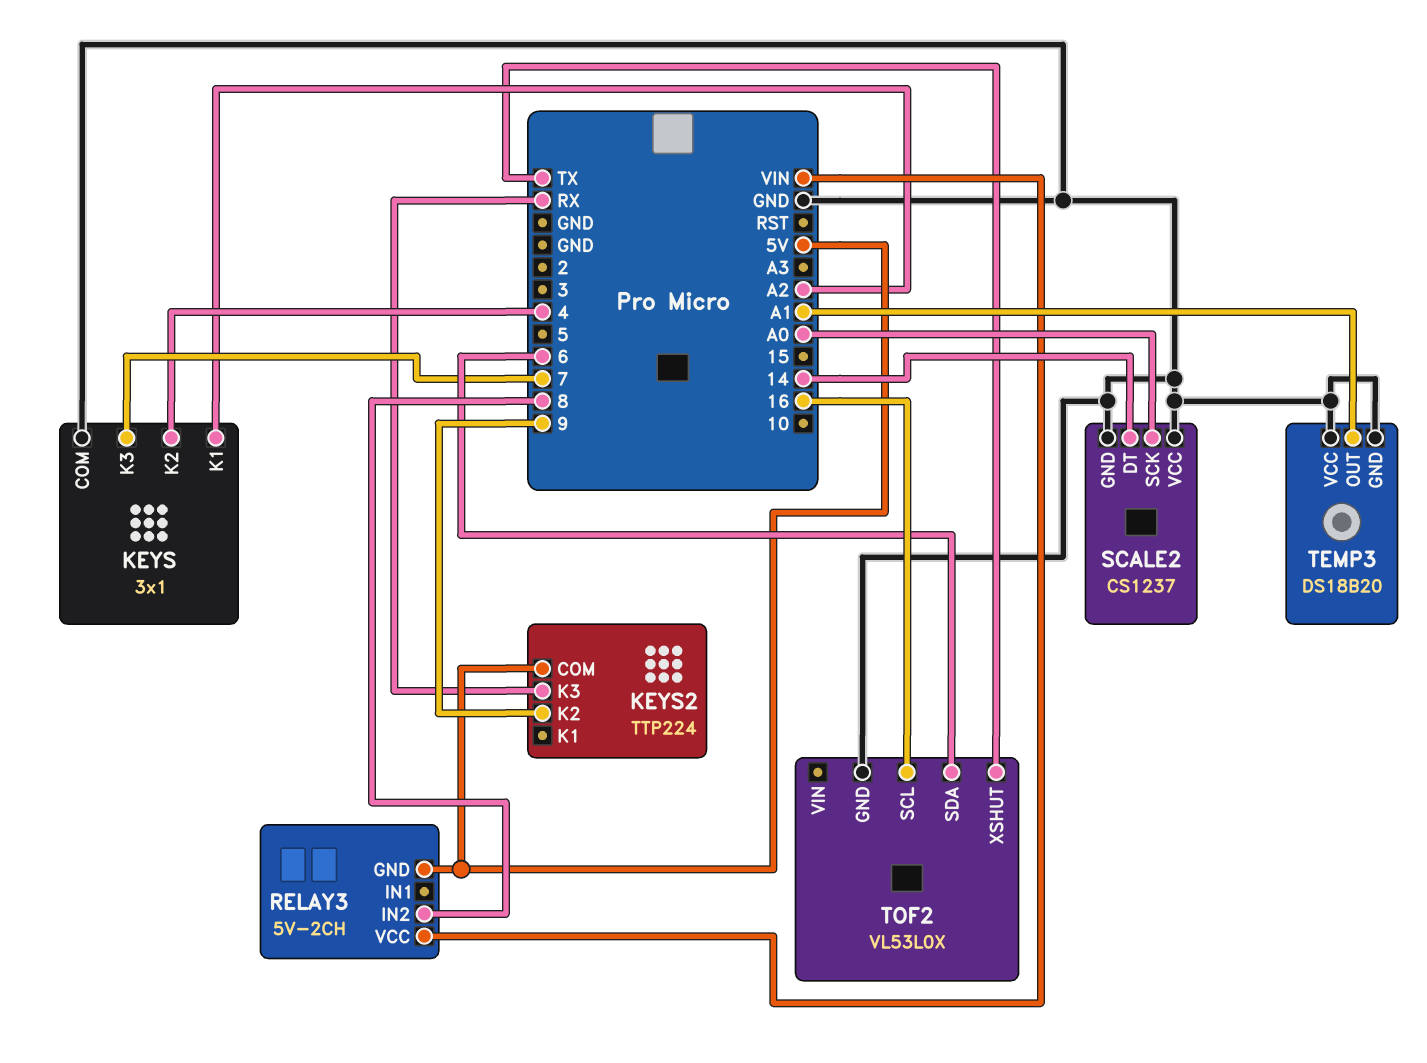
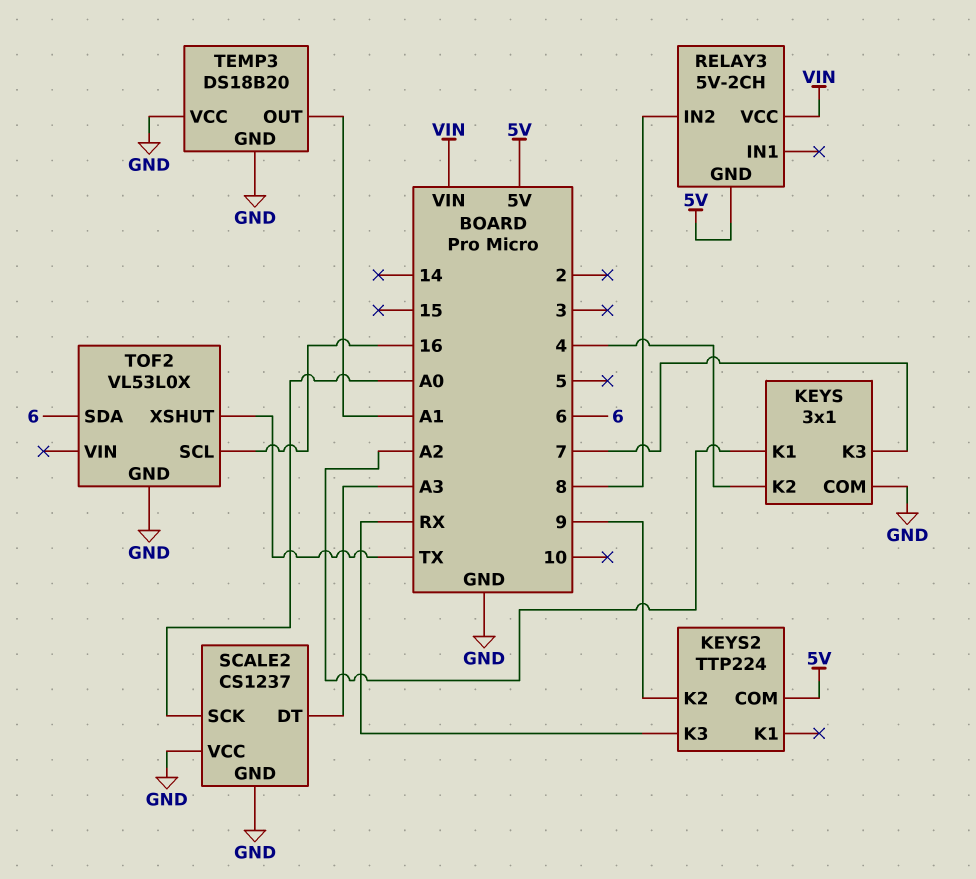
SCALE2 pin DT: 14 -> A3

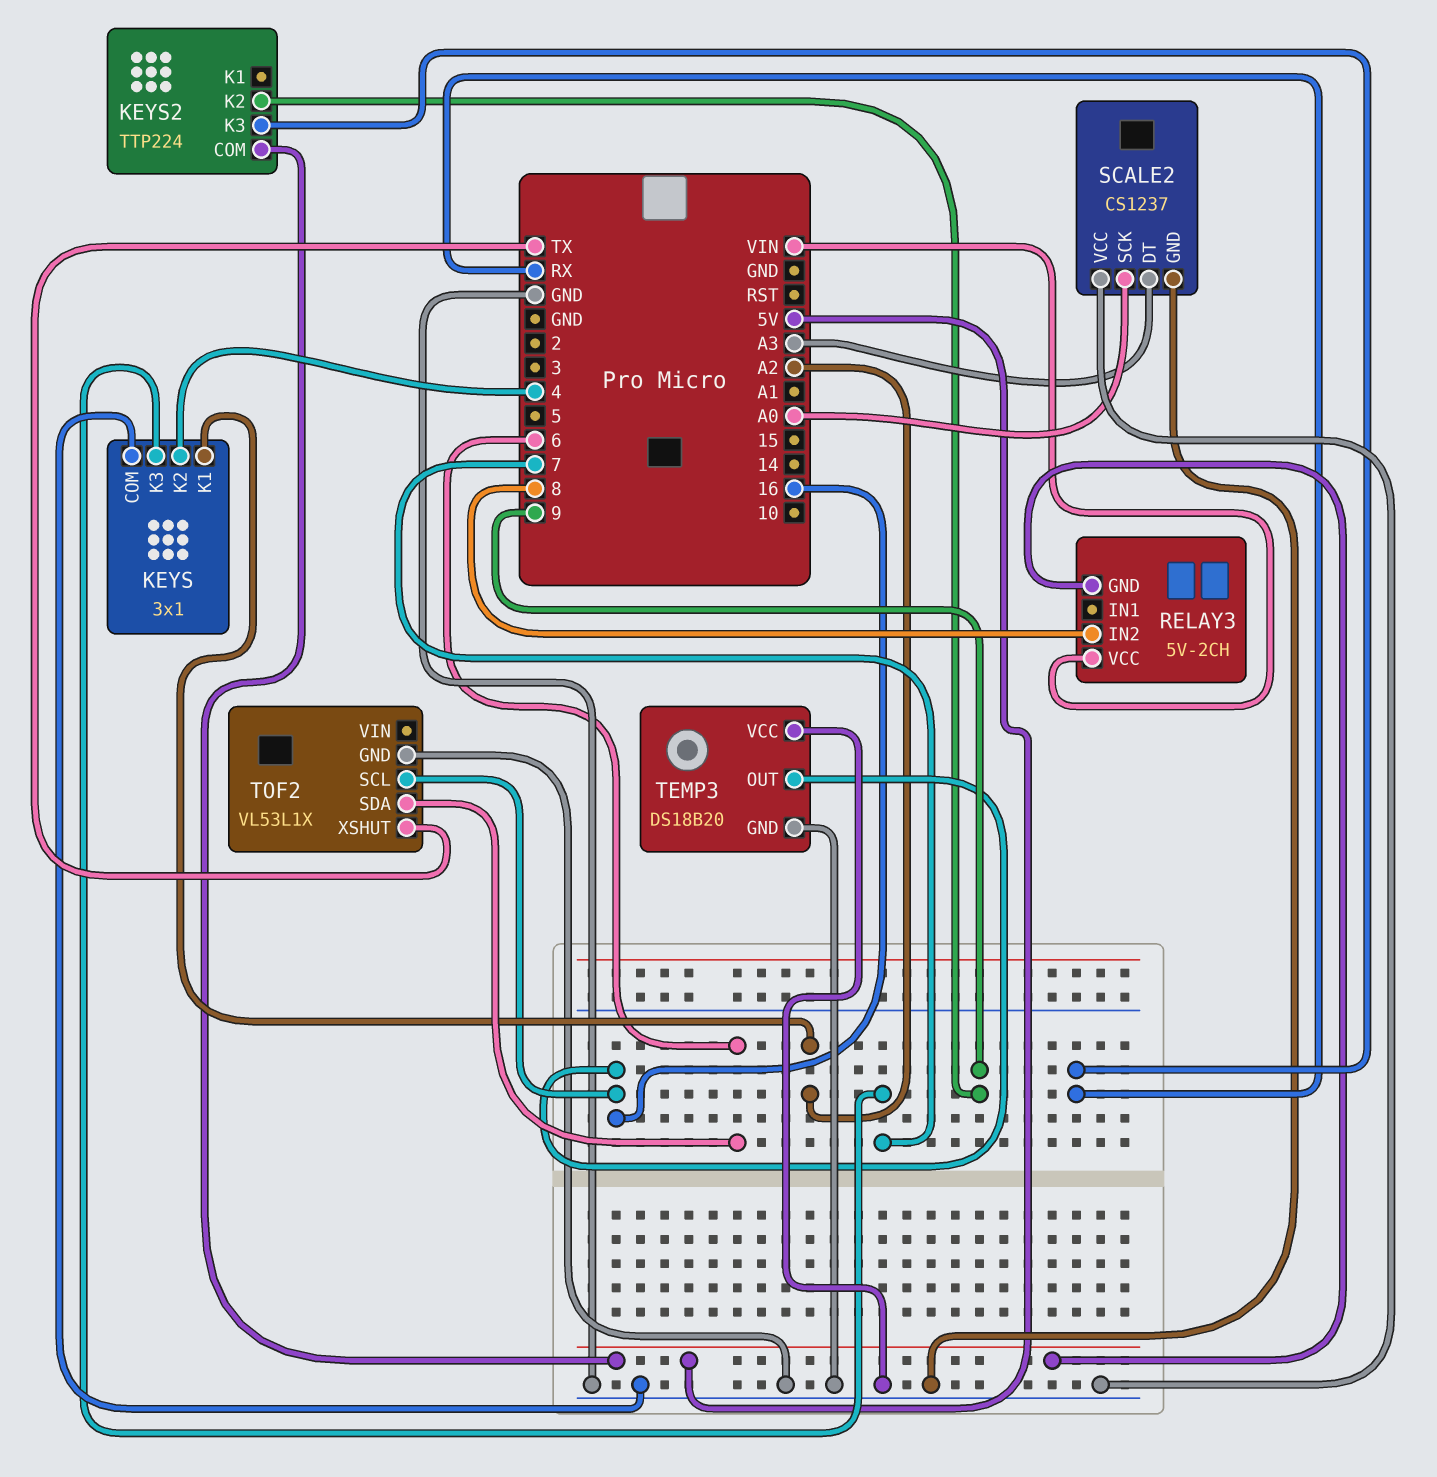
TEMP3 pin OUT: A1 -> 16
TOF2: VL53L0X -> VL53L1X

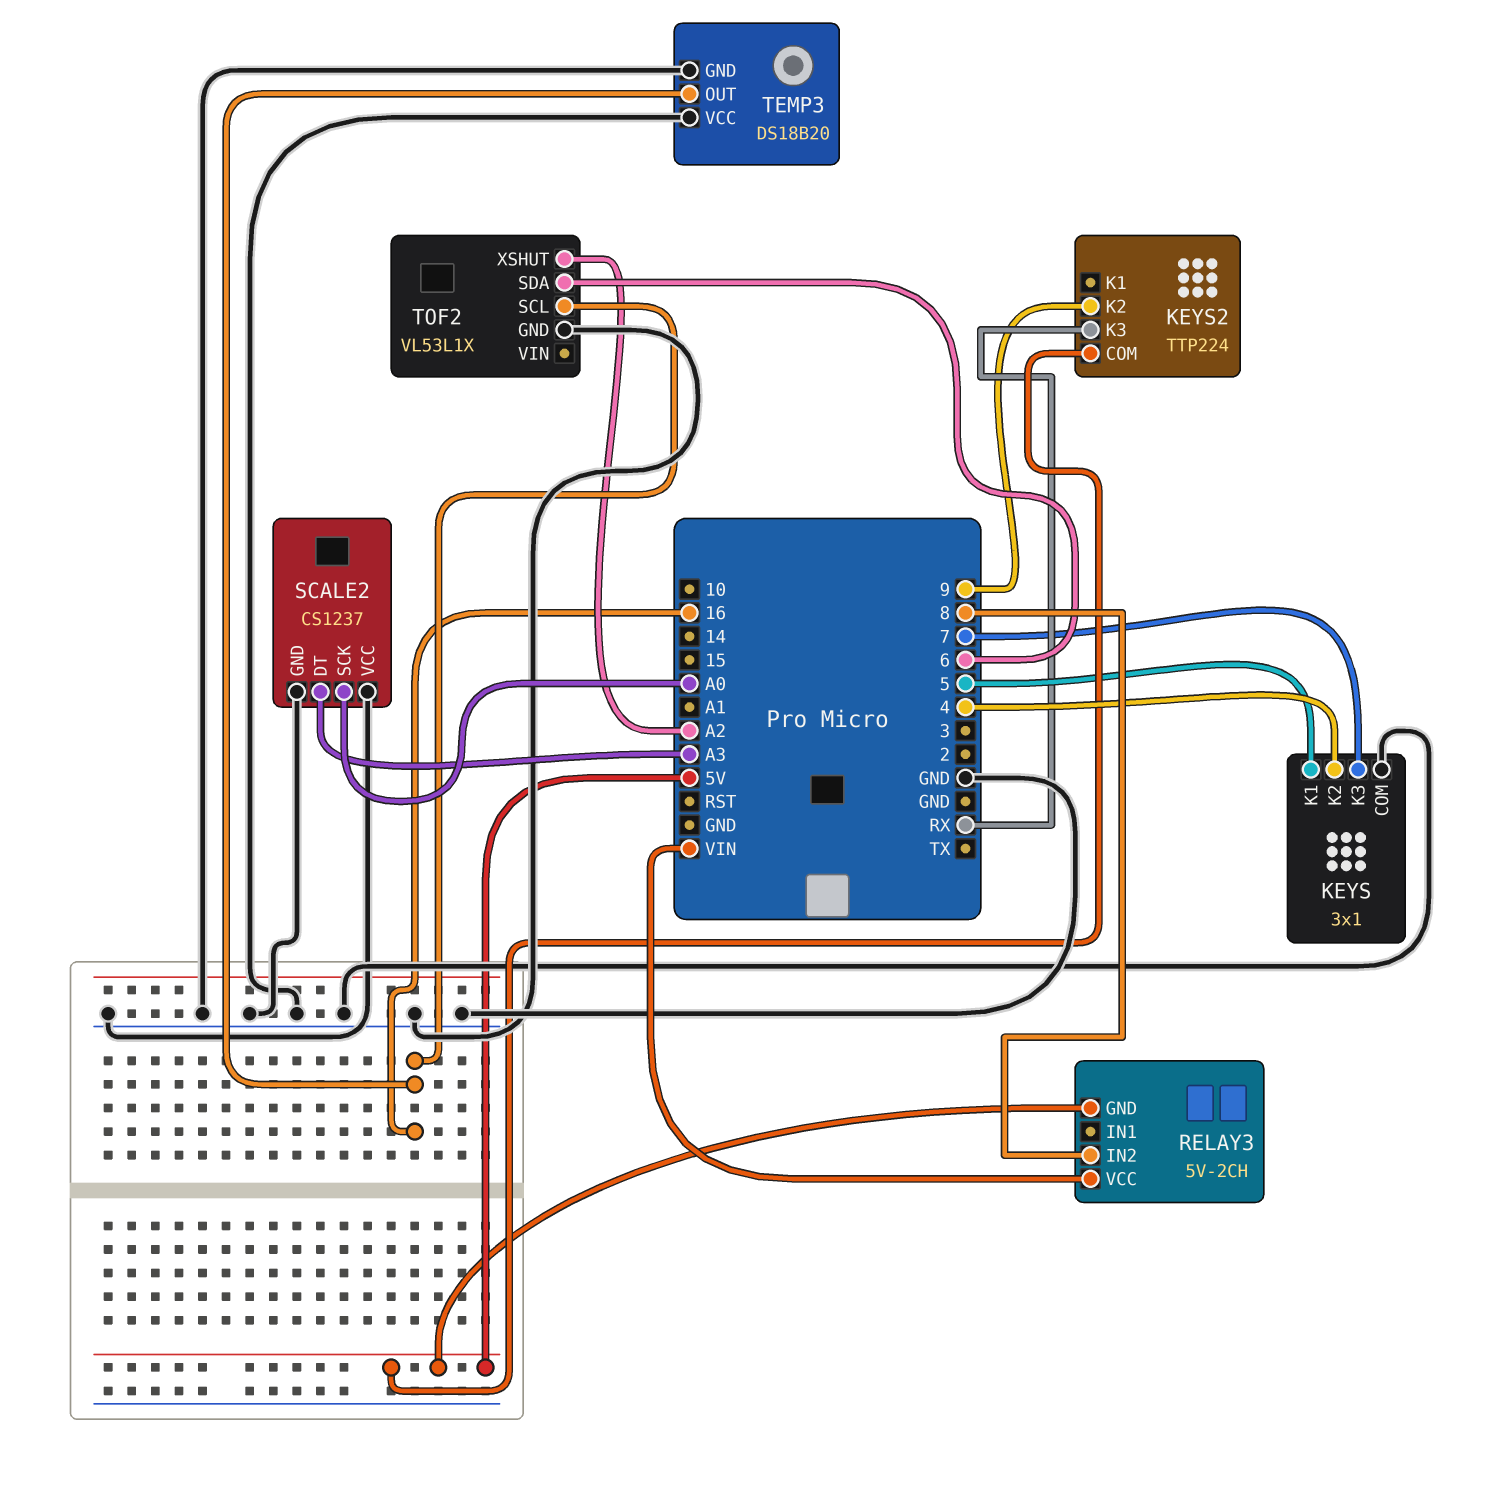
KEYS pin K1: A2 -> 5
TOF2 pin XSHUT: TX -> A2

